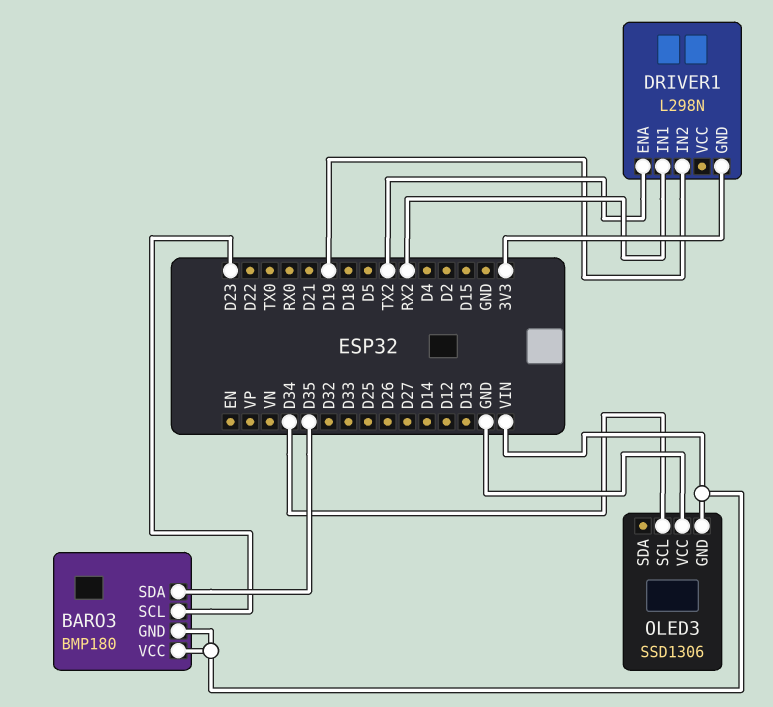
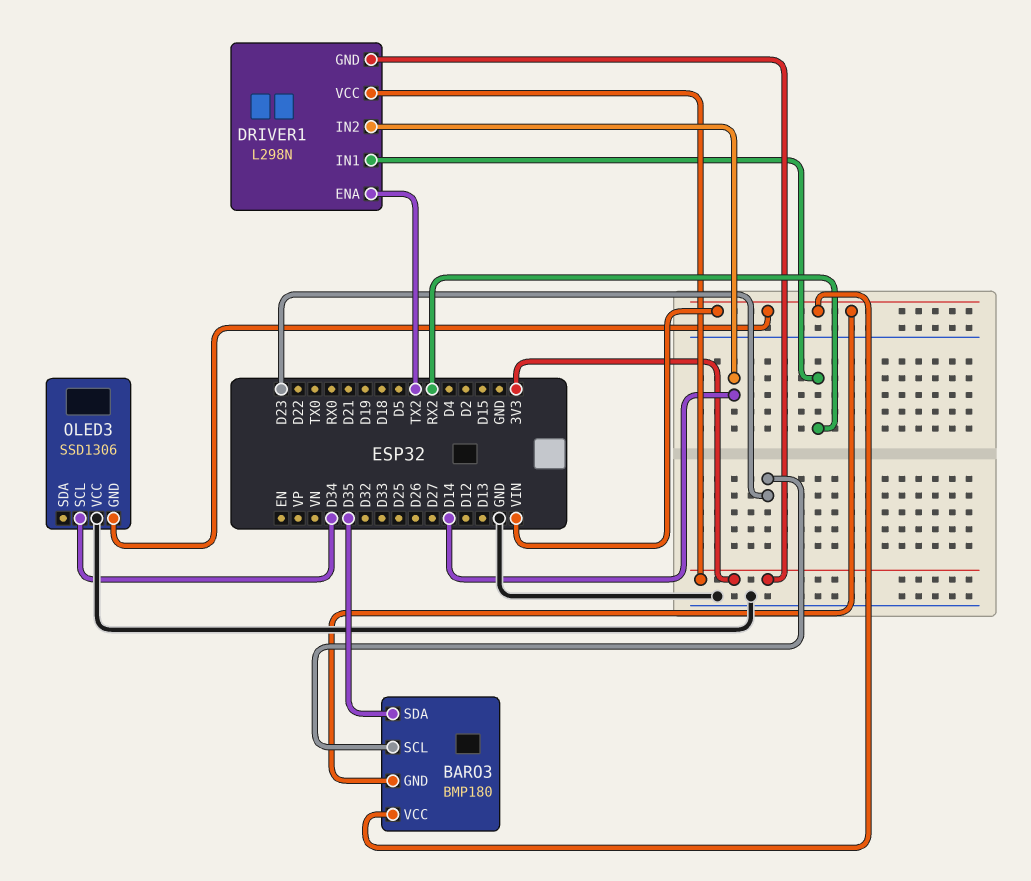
DRIVER1 pin IN2: D19 -> D14
DRIVER1 pin VCC: none -> 3V3

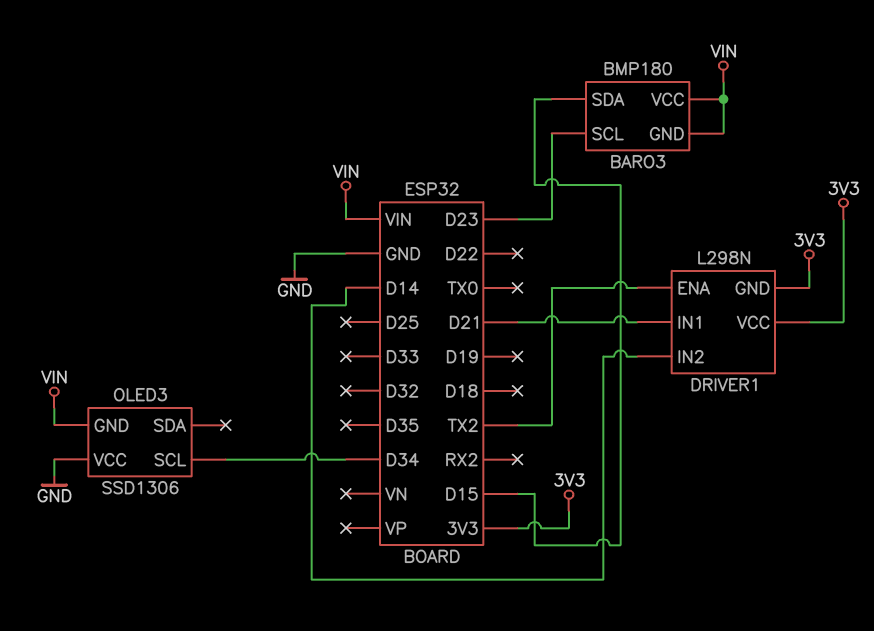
BARO3 pin SDA: D35 -> D15
DRIVER1 pin IN1: RX2 -> D21

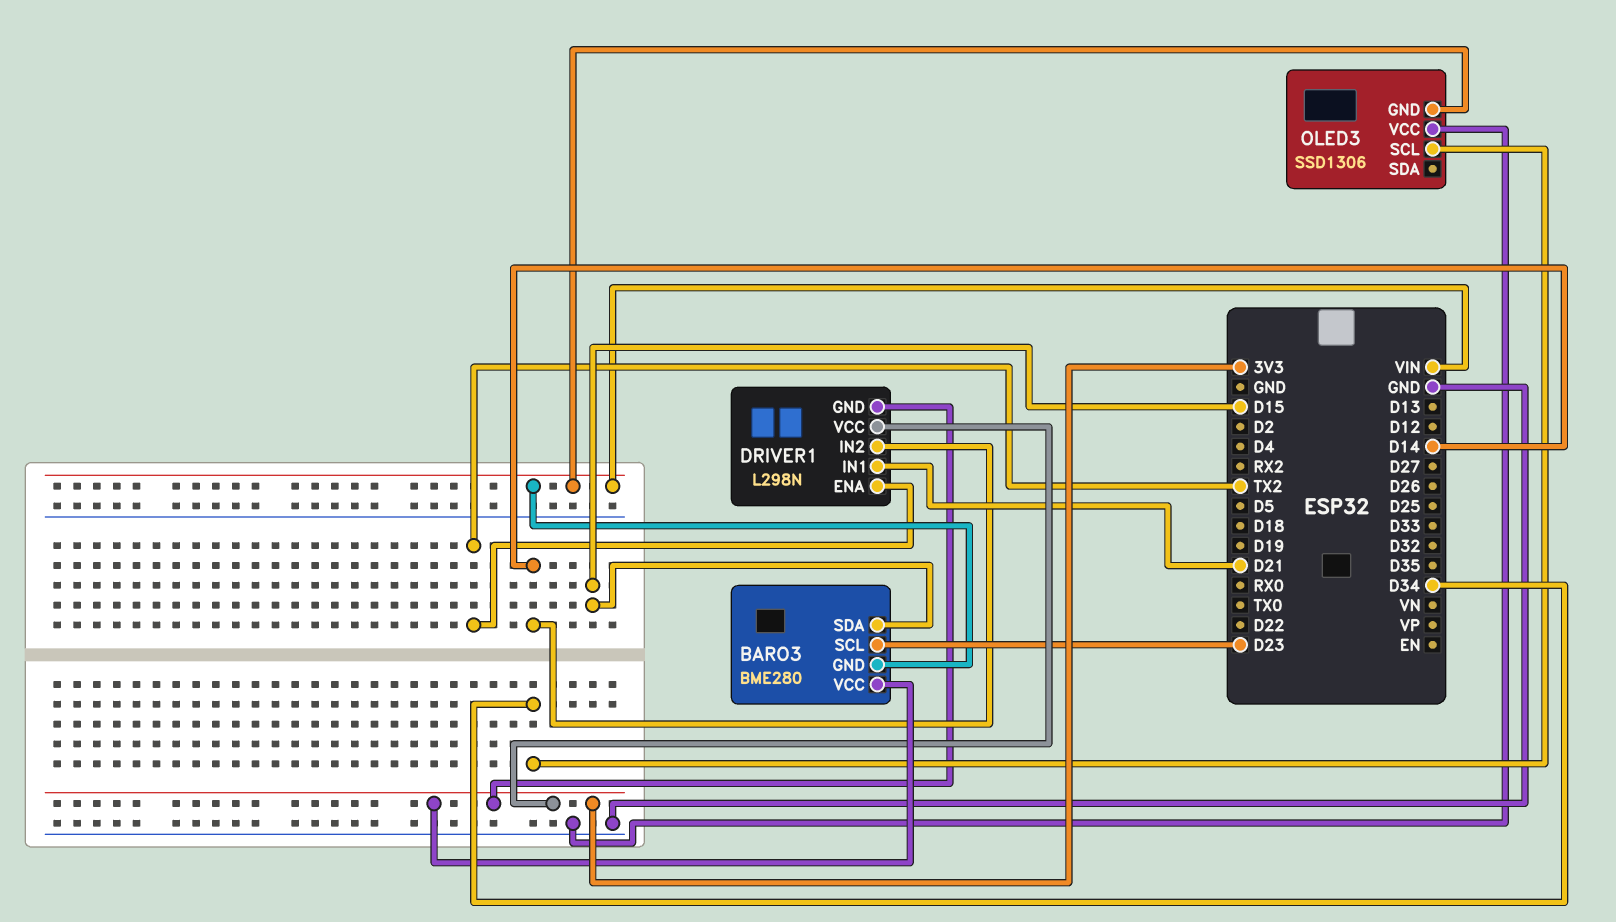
BARO3: BMP180 -> BME280
BARO3 pin VCC: VIN -> 3V3

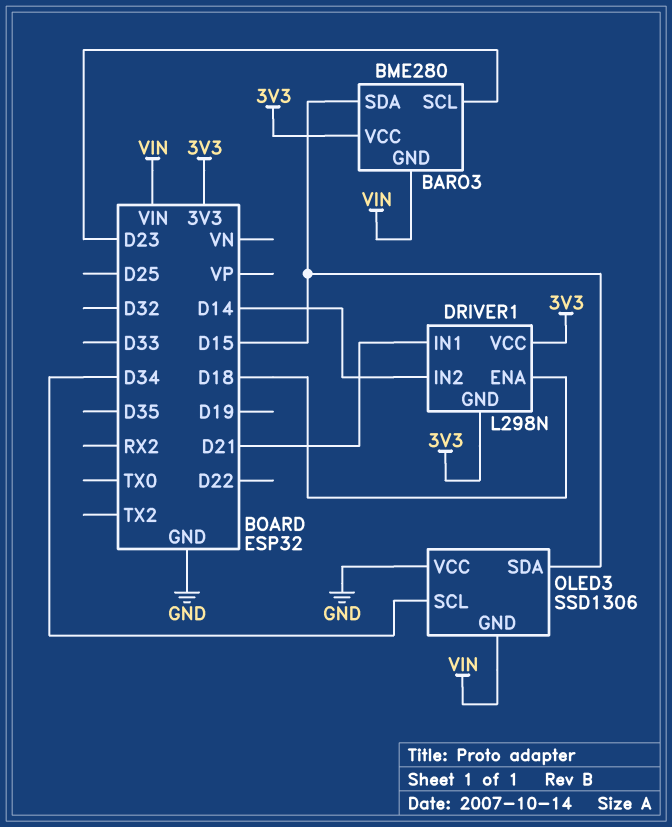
DRIVER1 pin ENA: TX2 -> D18
OLED3 pin SDA: none -> D15

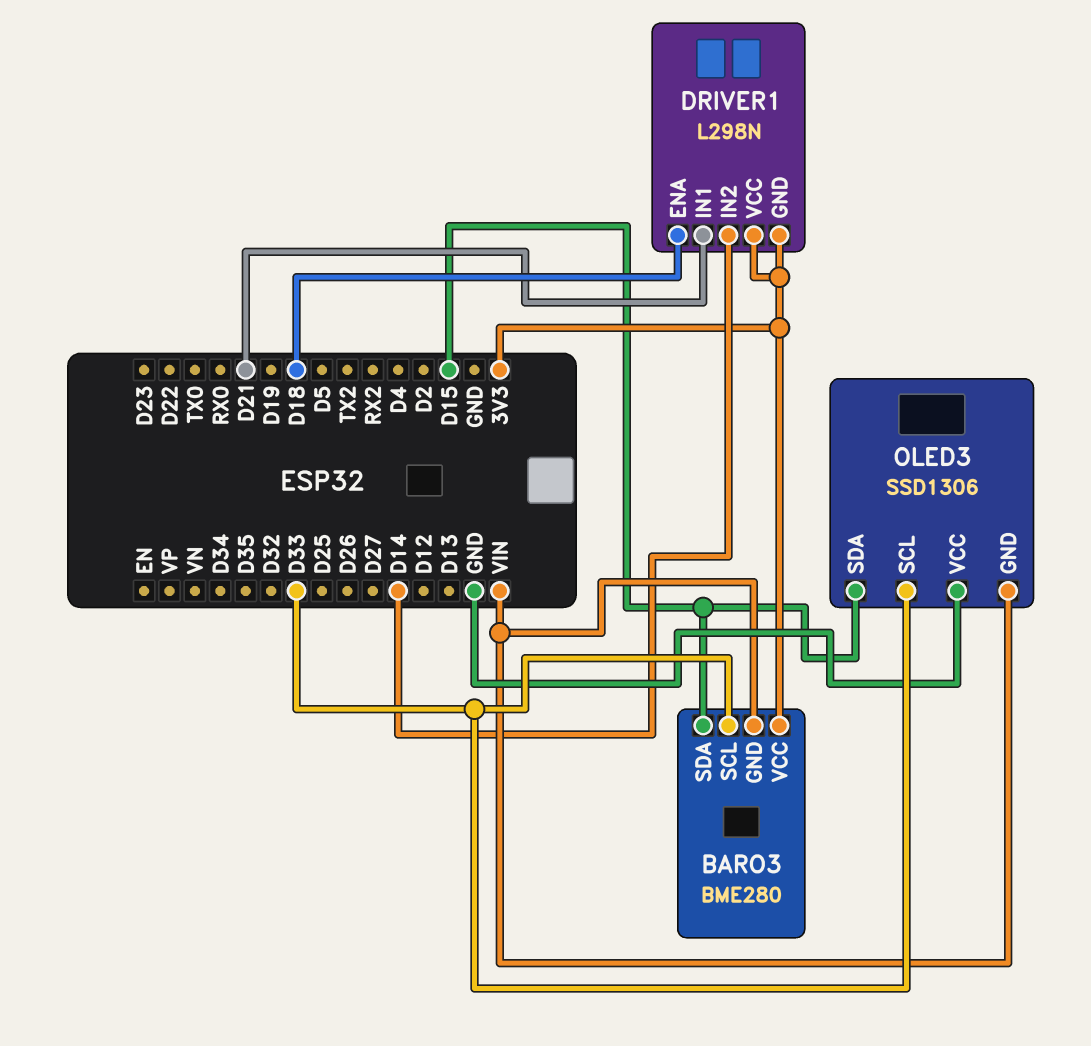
BARO3 pin SCL: D23 -> D33
OLED3 pin SCL: D34 -> D33

